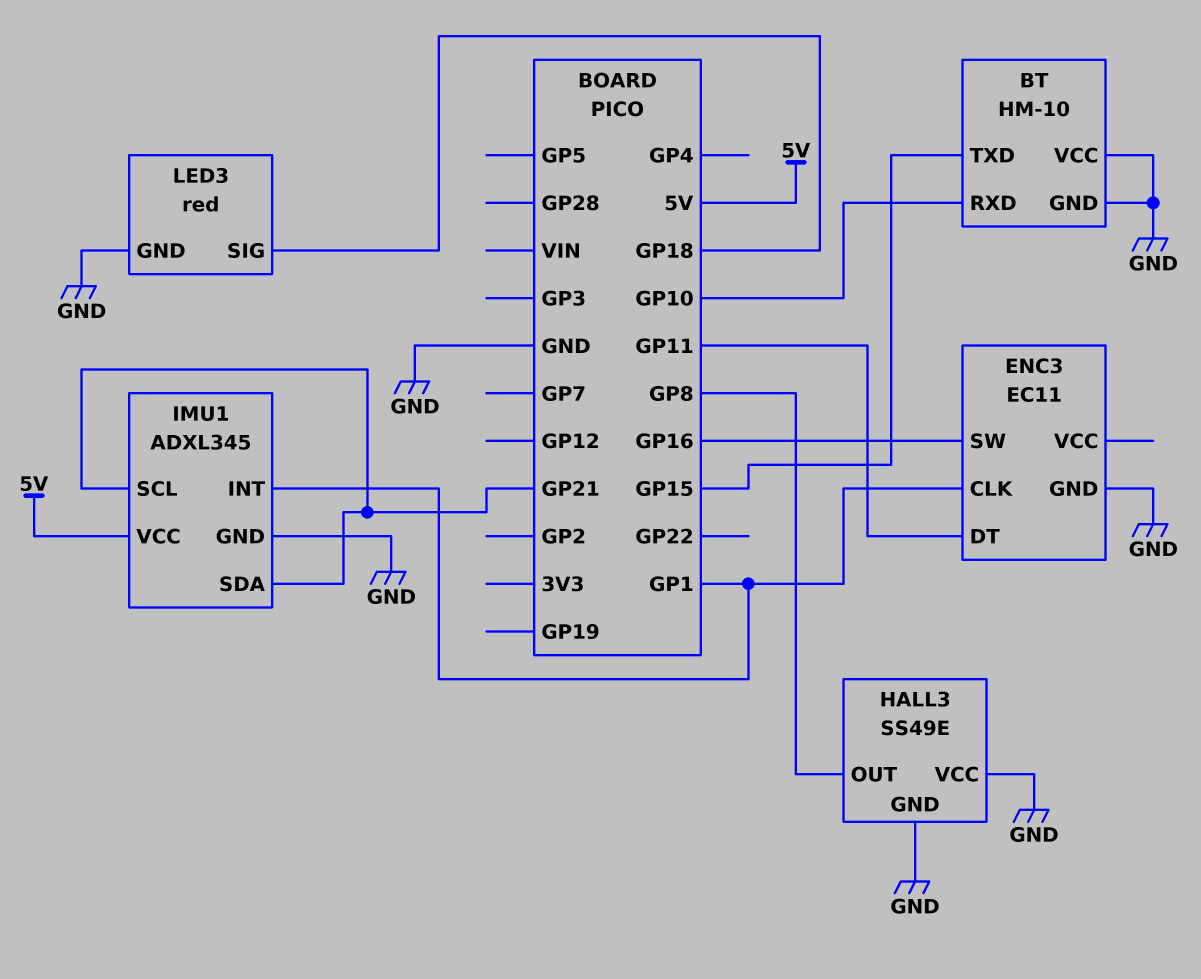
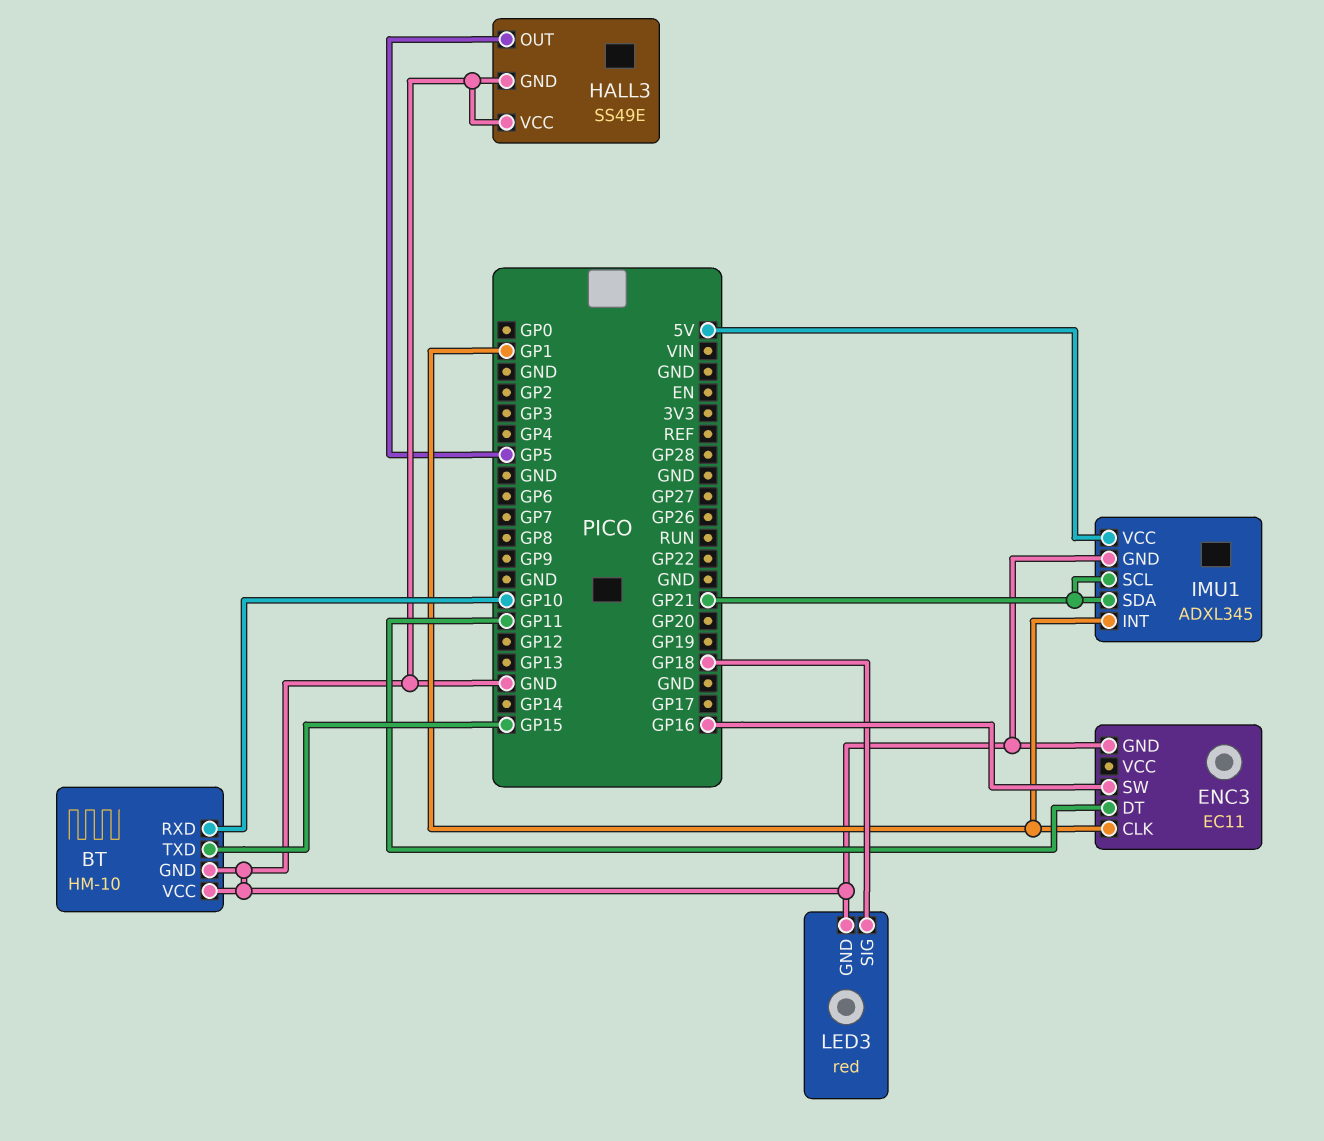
HALL3 pin OUT: GP8 -> GP5

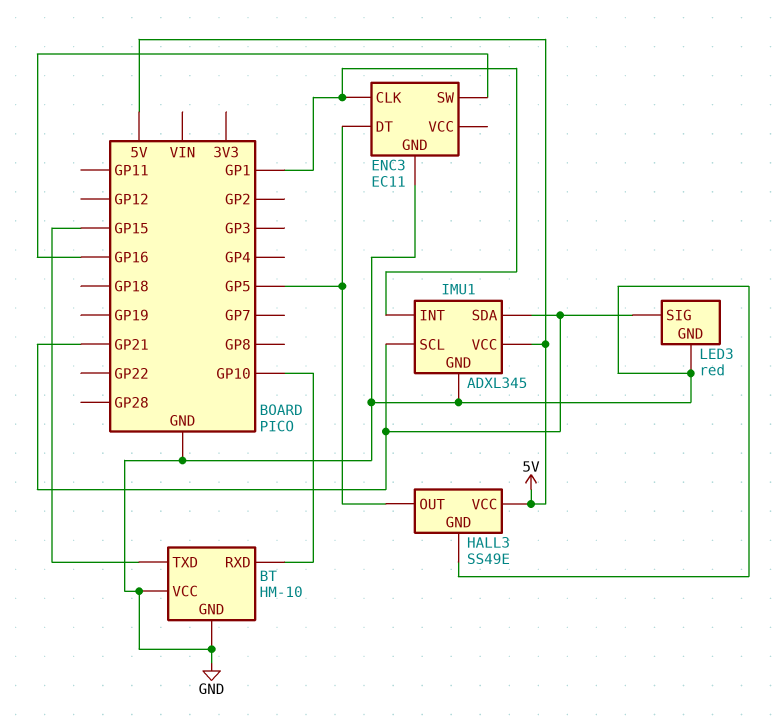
ENC3 pin DT: GP11 -> GP5
HALL3 pin VCC: GND -> 5V
LED3 pin SIG: GP18 -> GP21

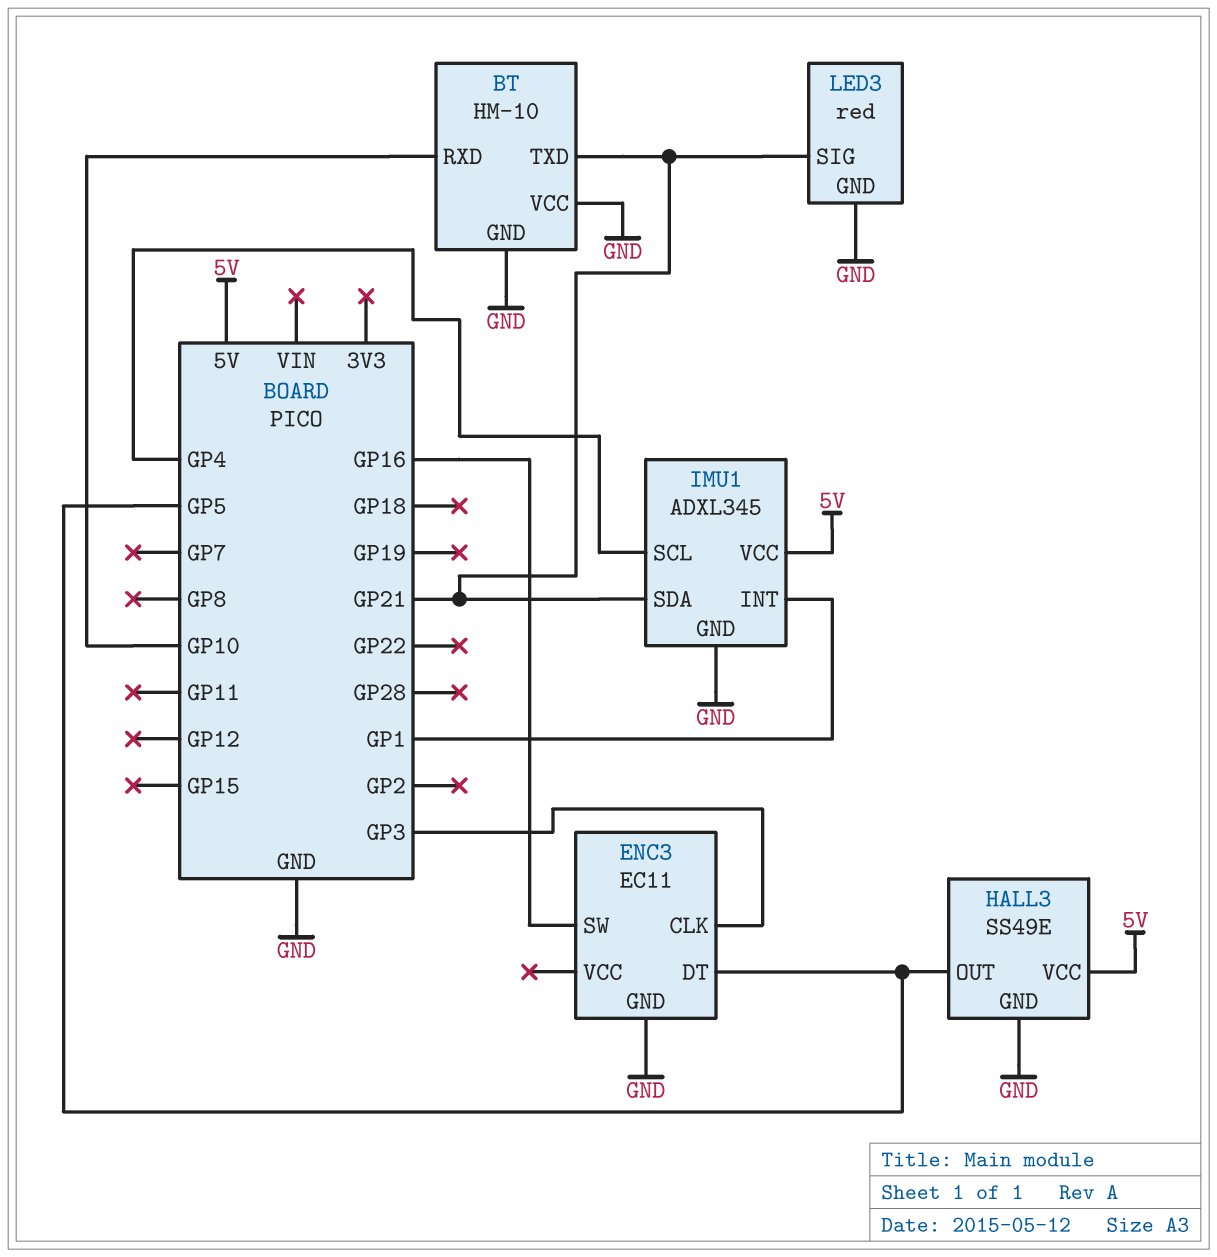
BT pin TXD: GP15 -> GP21
ENC3 pin CLK: GP1 -> GP3
IMU1 pin SCL: GP21 -> GP4

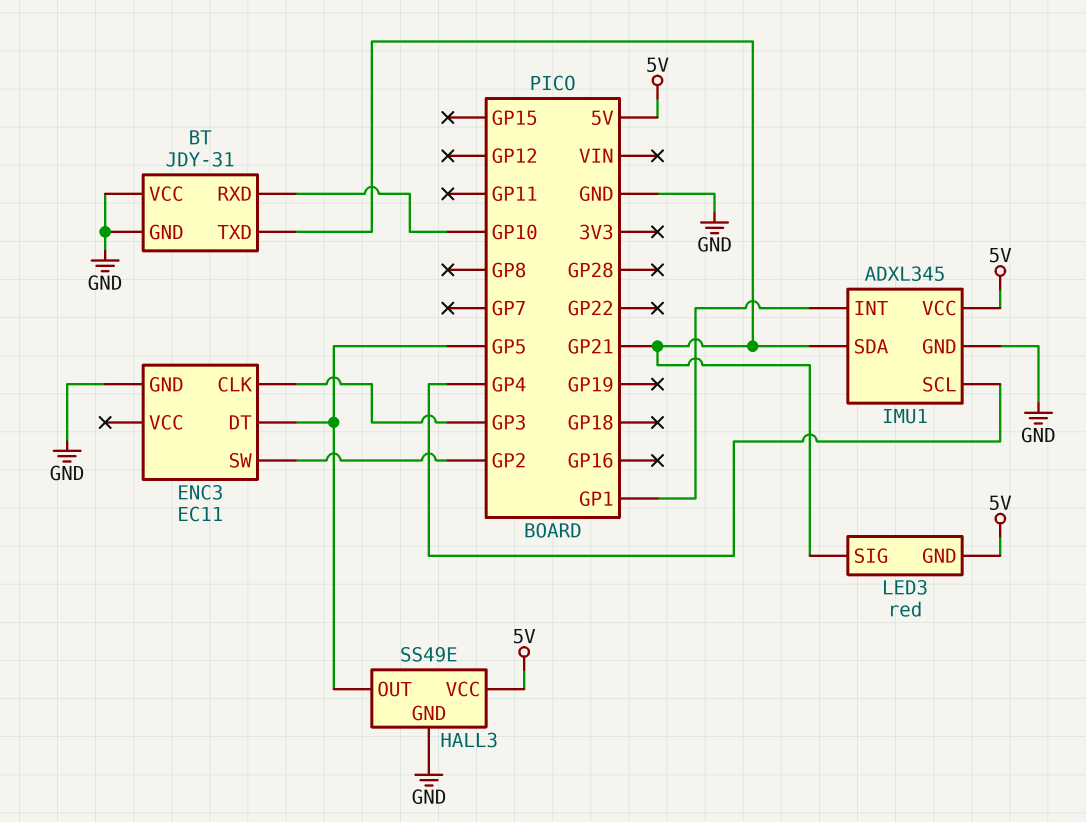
BT: HM-10 -> JDY-31
ENC3 pin SW: GP16 -> GP2
LED3 pin GND: GND -> 5V

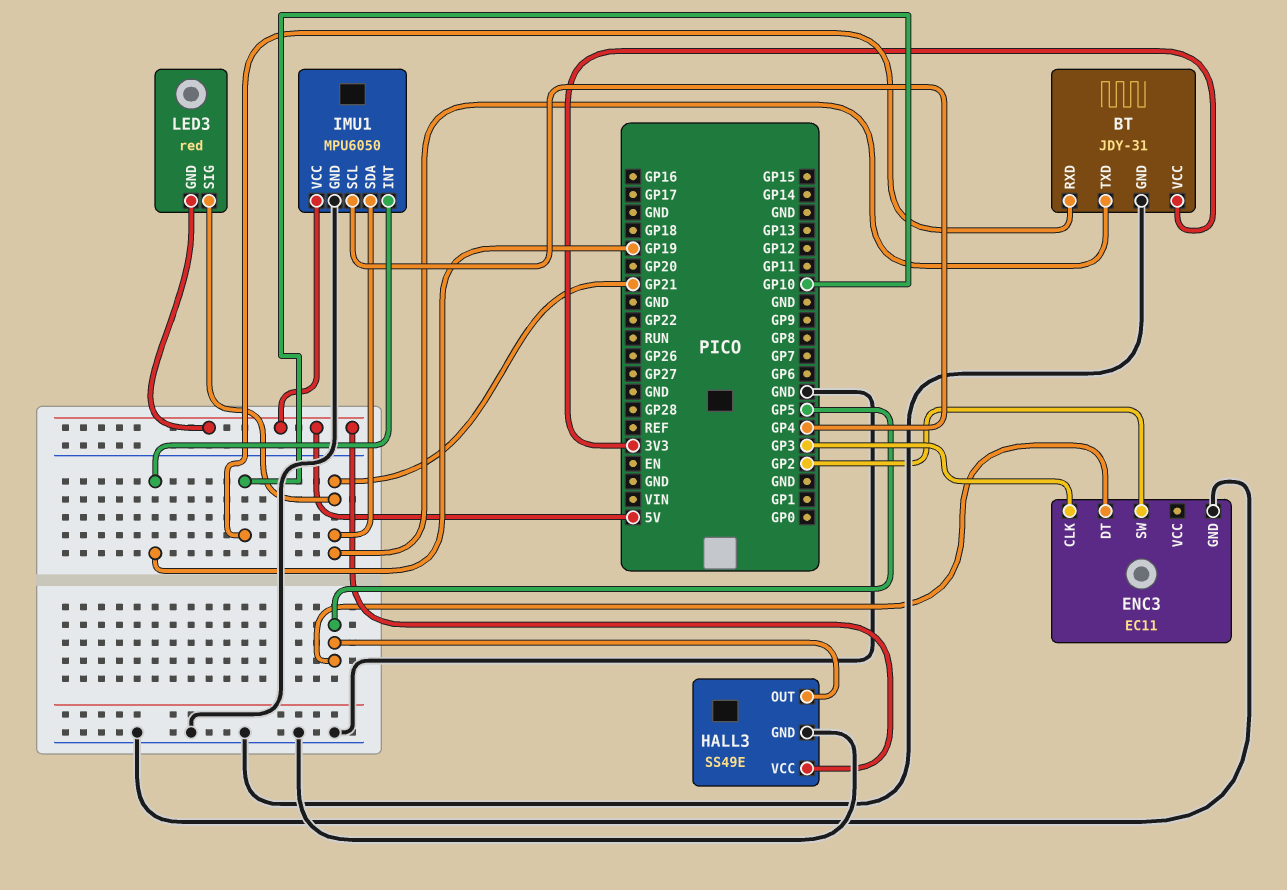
BT pin VCC: GND -> 3V3
IMU1: ADXL345 -> MPU6050
IMU1 pin INT: GP1 -> GP19

